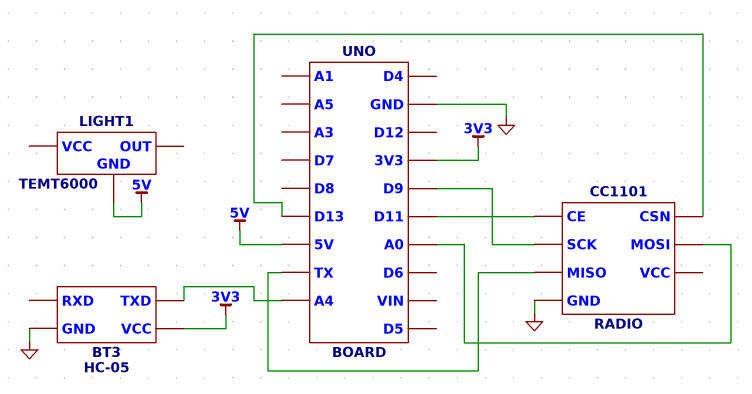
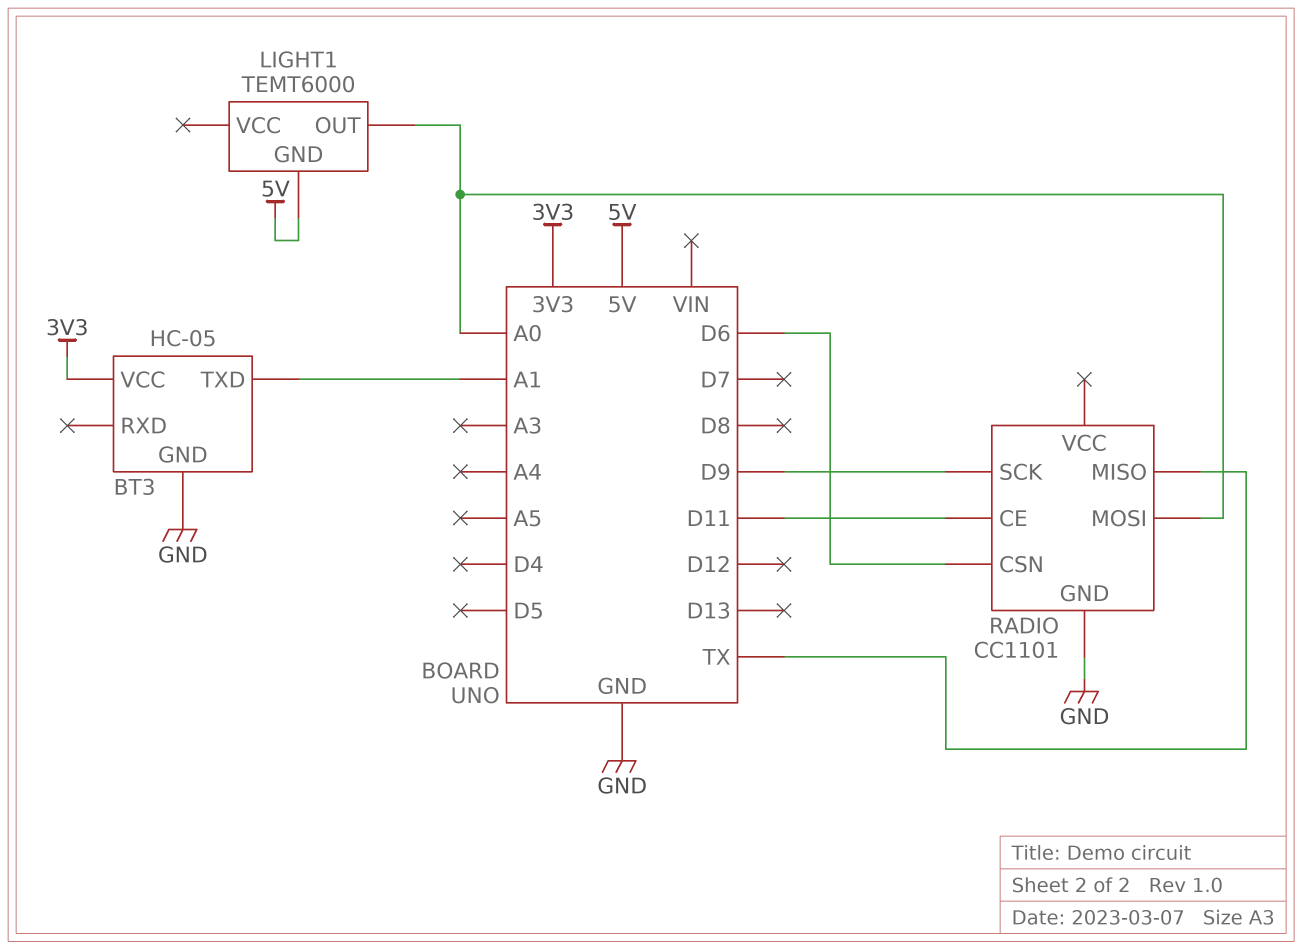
BT3 pin TXD: A4 -> A1
LIGHT1 pin OUT: none -> A0
RADIO pin CSN: D13 -> D6

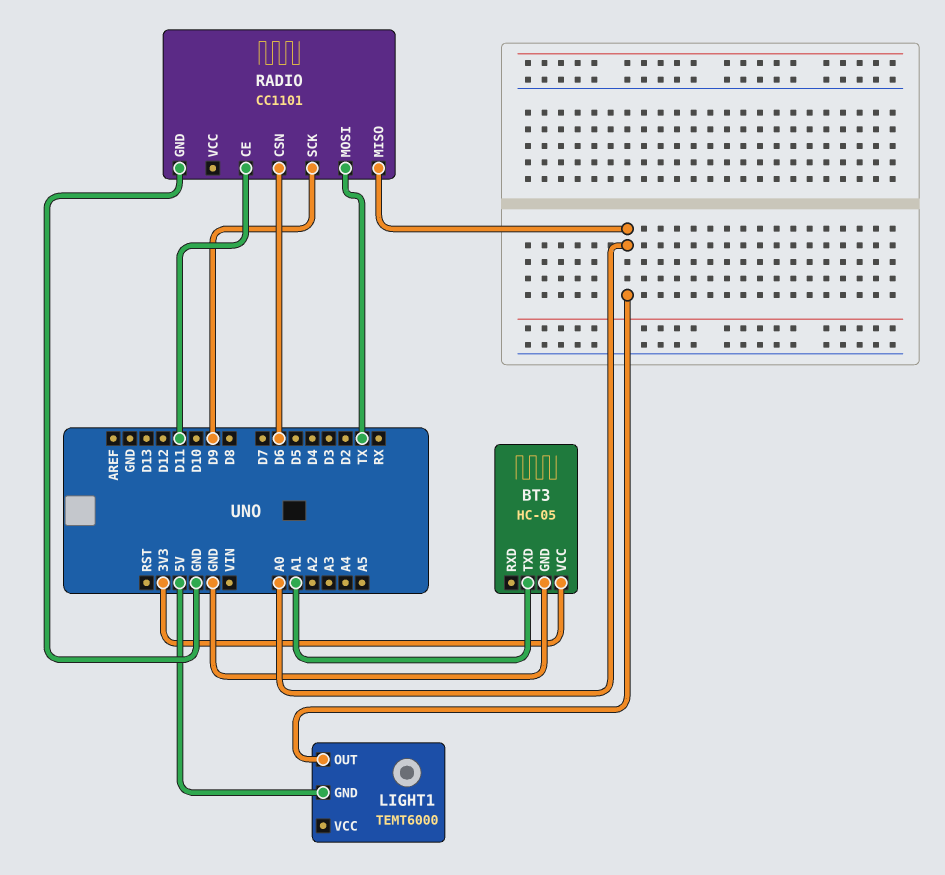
RADIO pin MISO: TX -> A0
RADIO pin MOSI: A0 -> TX

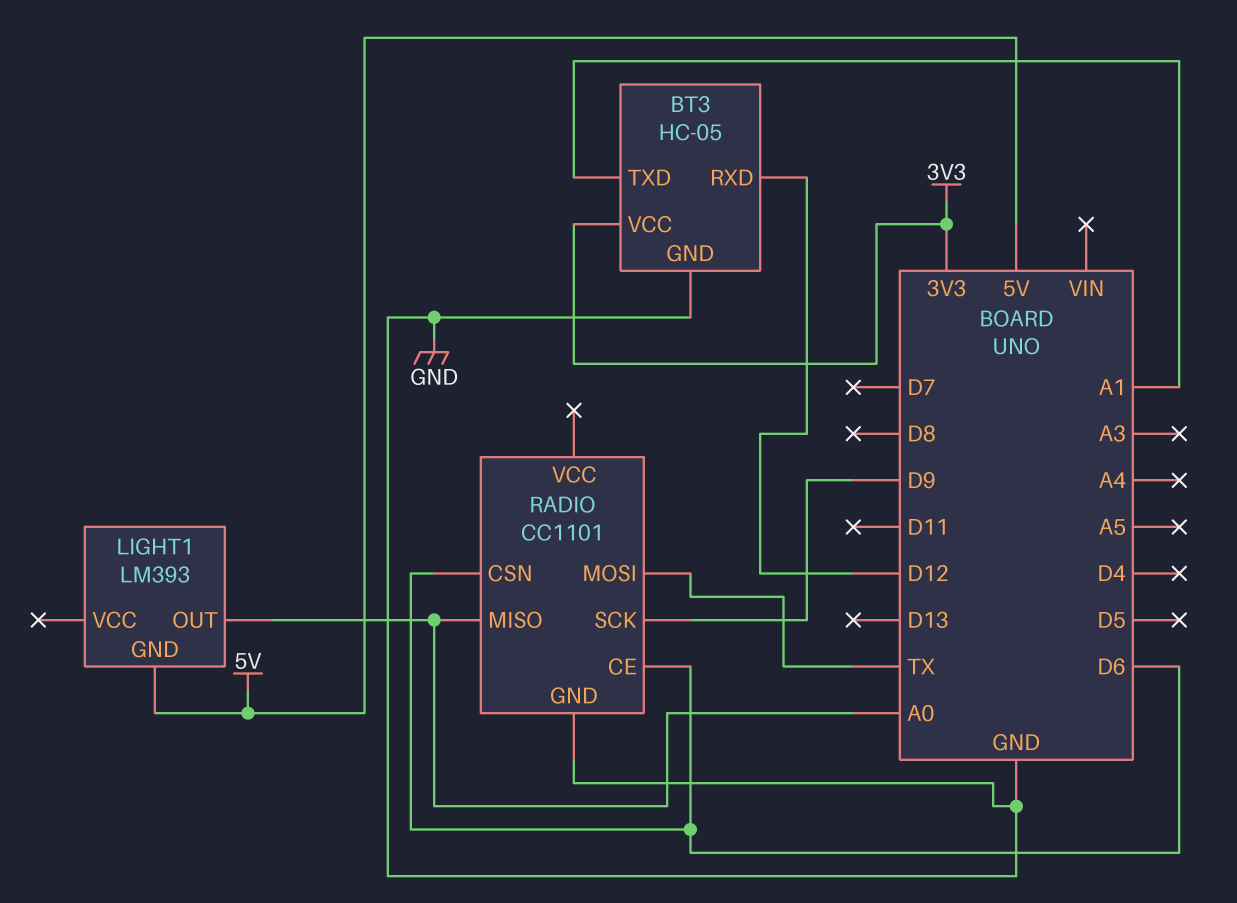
BT3 pin RXD: none -> D12
LIGHT1: TEMT6000 -> LM393
RADIO pin CE: D11 -> D6

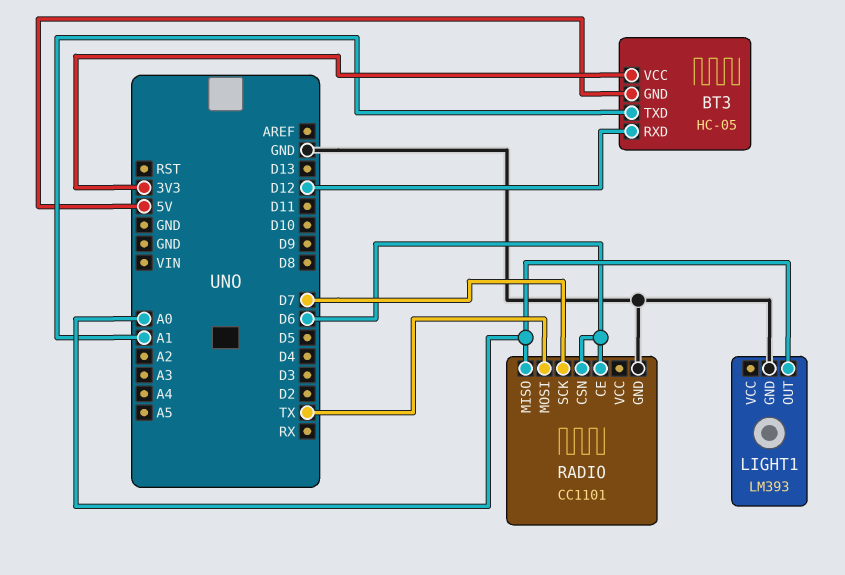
BT3 pin GND: GND -> 5V
LIGHT1 pin GND: 5V -> GND
RADIO pin SCK: D9 -> D7

